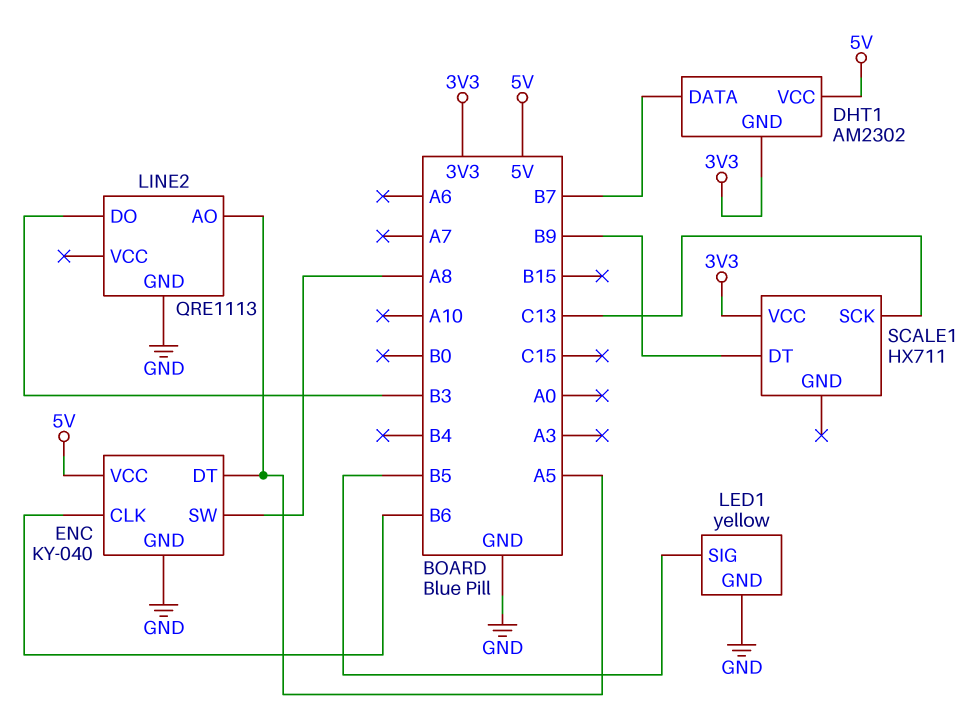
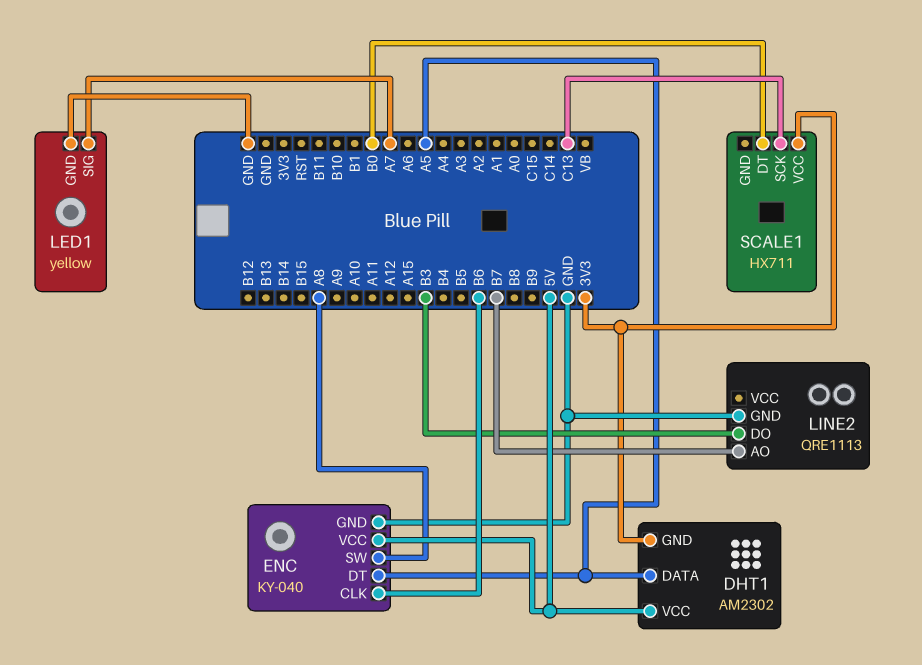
DHT1 pin DATA: B7 -> A5
LED1 pin SIG: B5 -> A7
LINE2 pin AO: A5 -> B7
SCALE1 pin DT: B9 -> B0

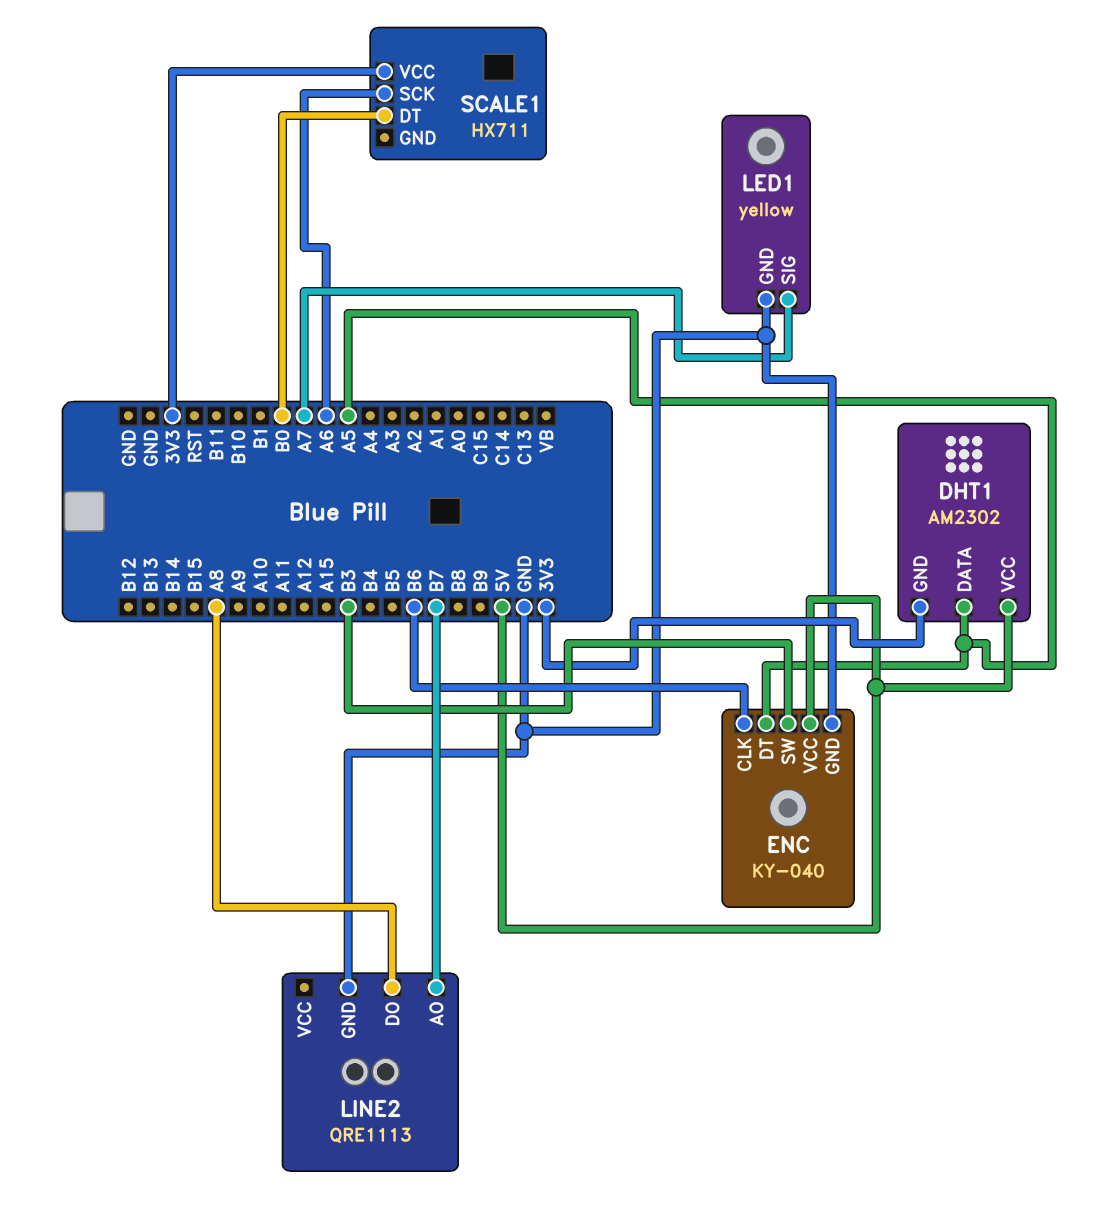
ENC pin SW: A8 -> B3
LINE2 pin DO: B3 -> A8
SCALE1 pin SCK: C13 -> A6

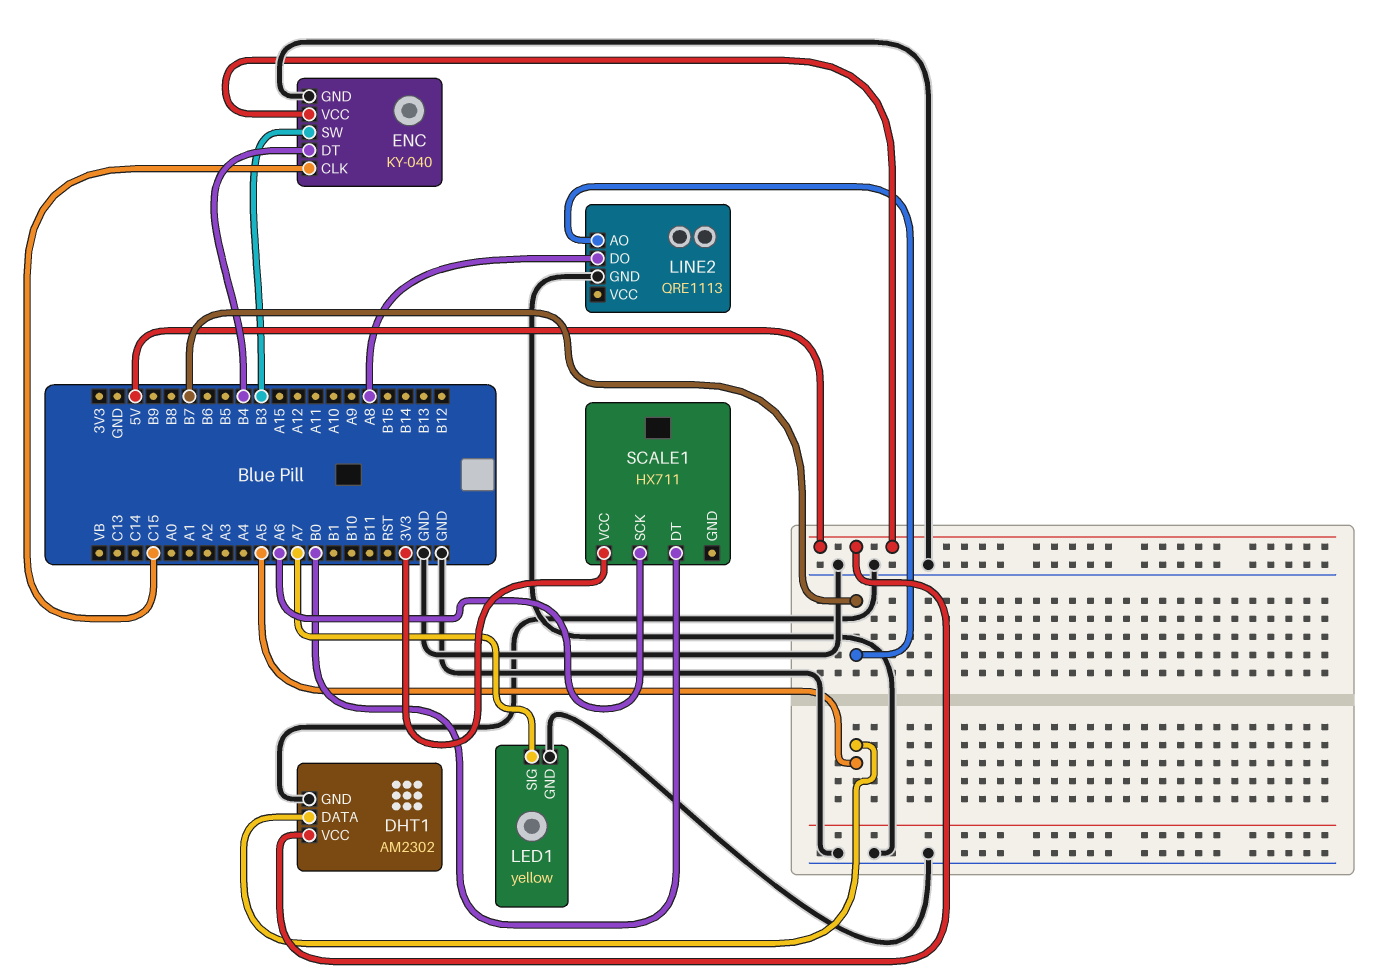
DHT1 pin GND: 3V3 -> GND
ENC pin CLK: B6 -> C15
ENC pin DT: A5 -> B4

